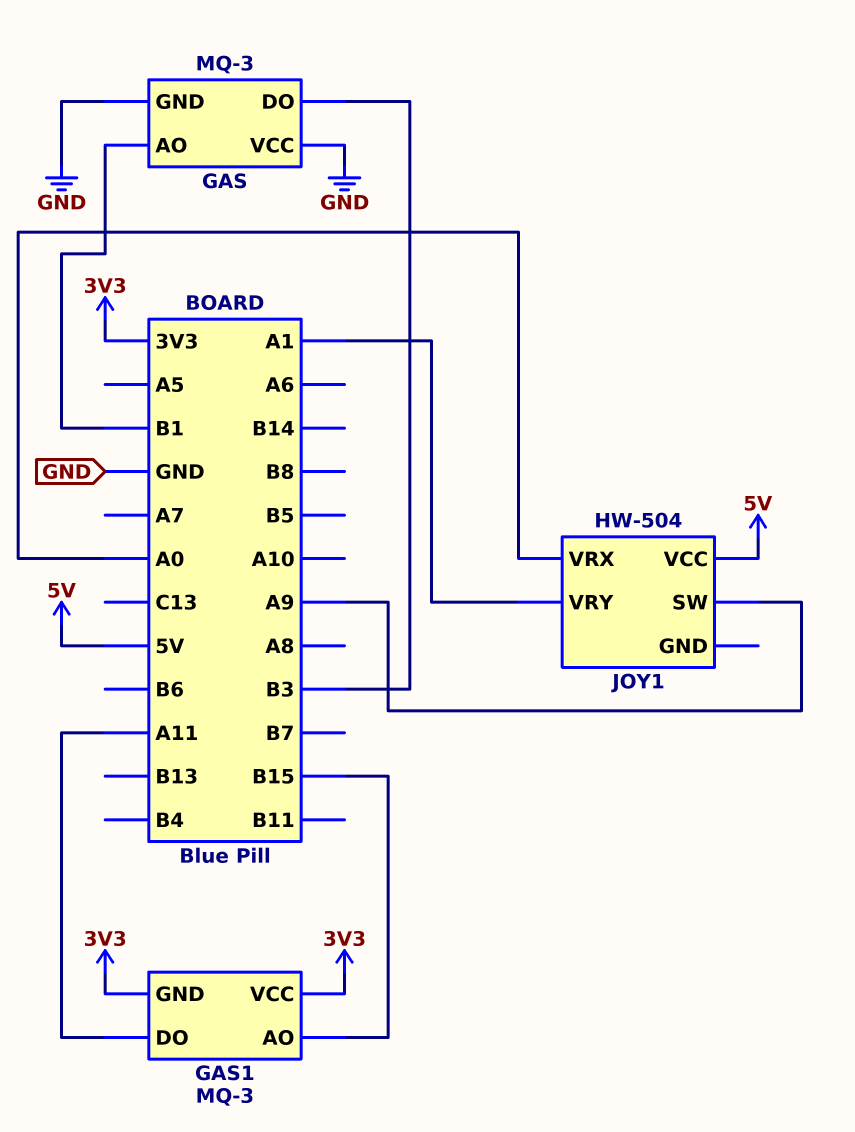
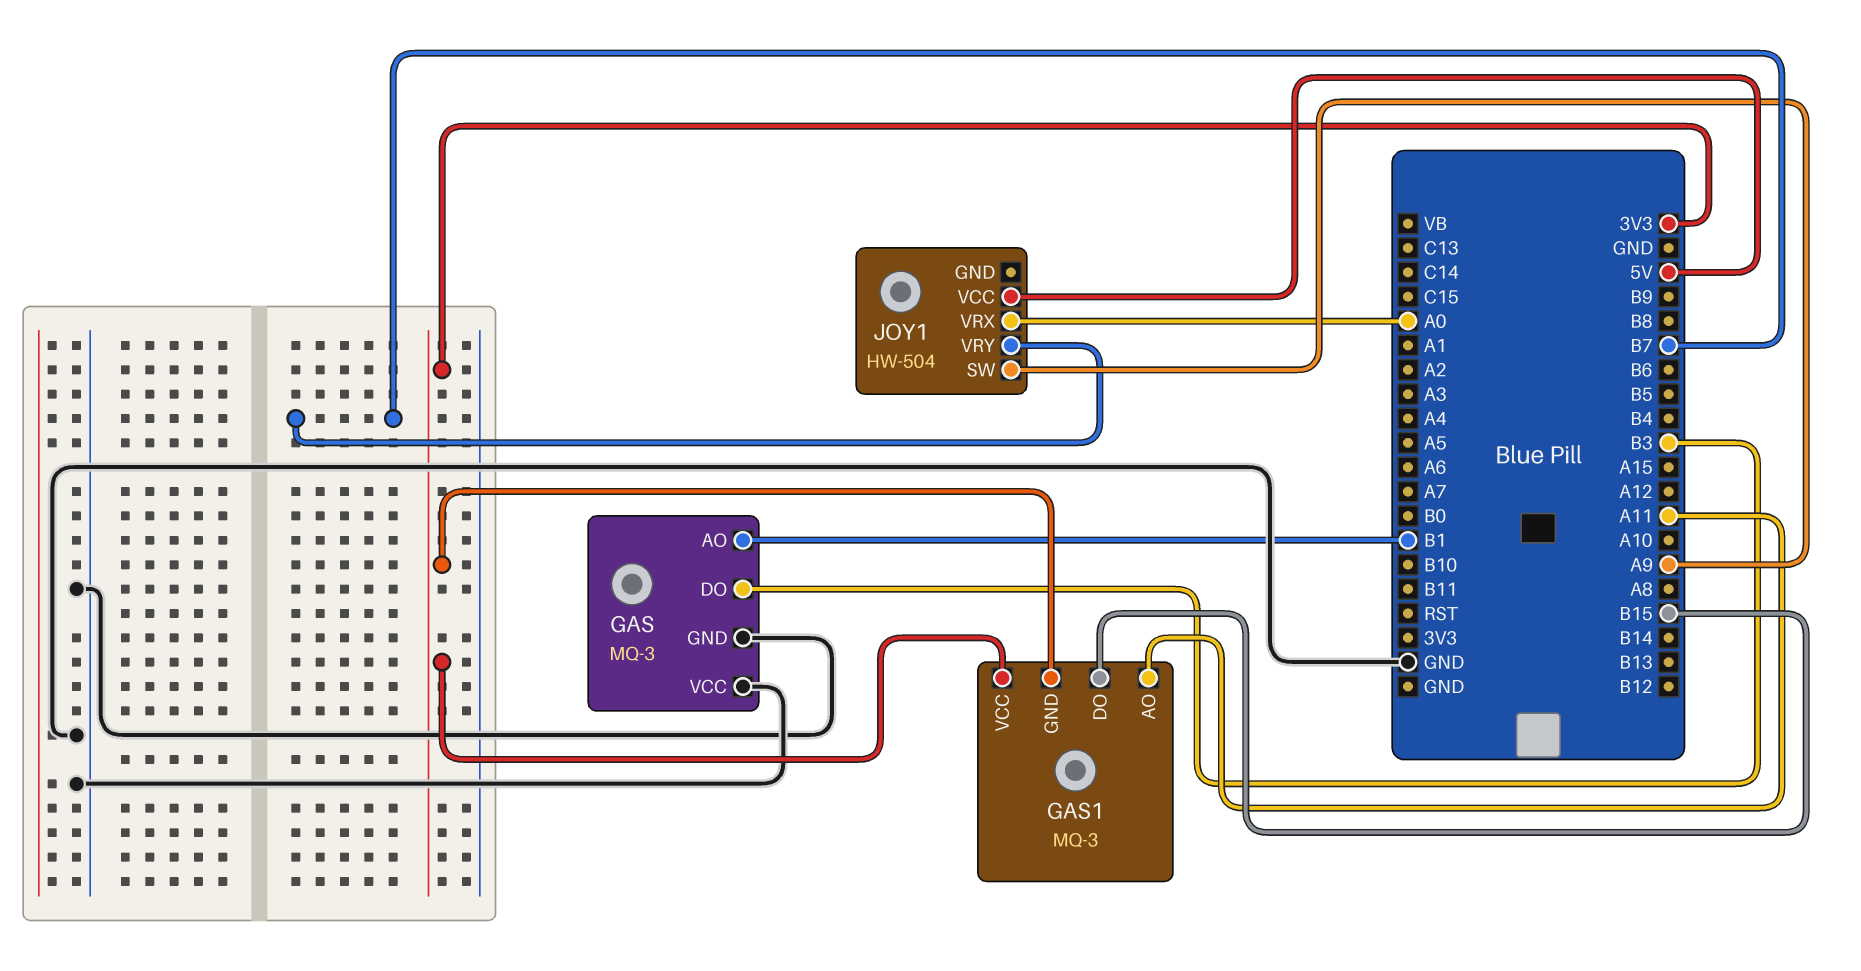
GAS1 pin AO: B15 -> A11
GAS1 pin DO: A11 -> B15
JOY1 pin VRY: A1 -> B7

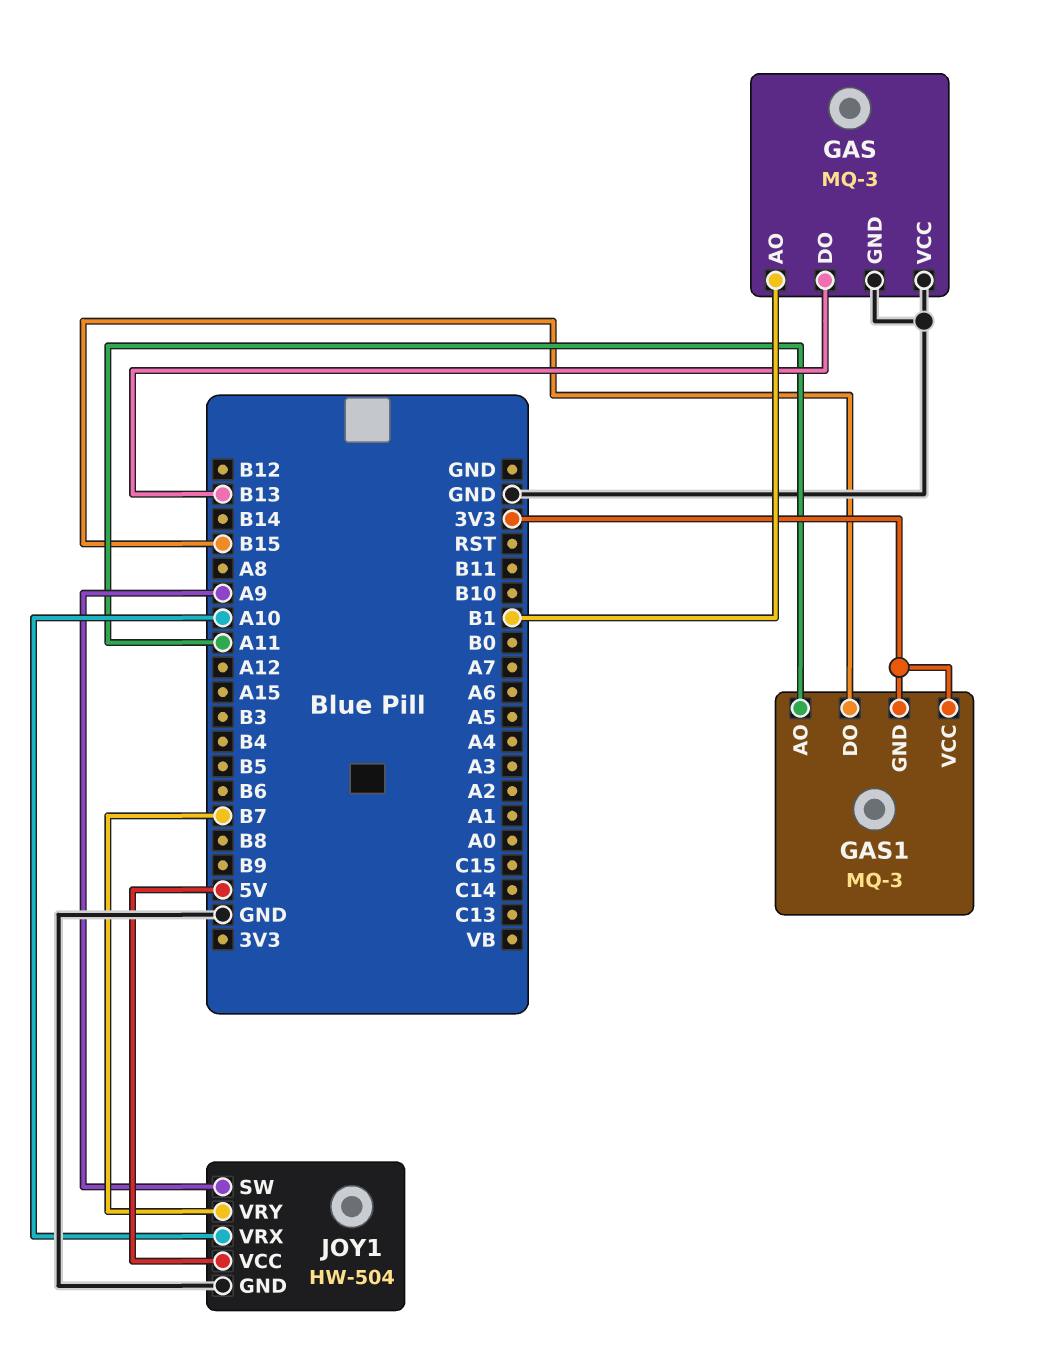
GAS pin DO: B3 -> B13
JOY1 pin GND: none -> GND
JOY1 pin VRX: A0 -> A10

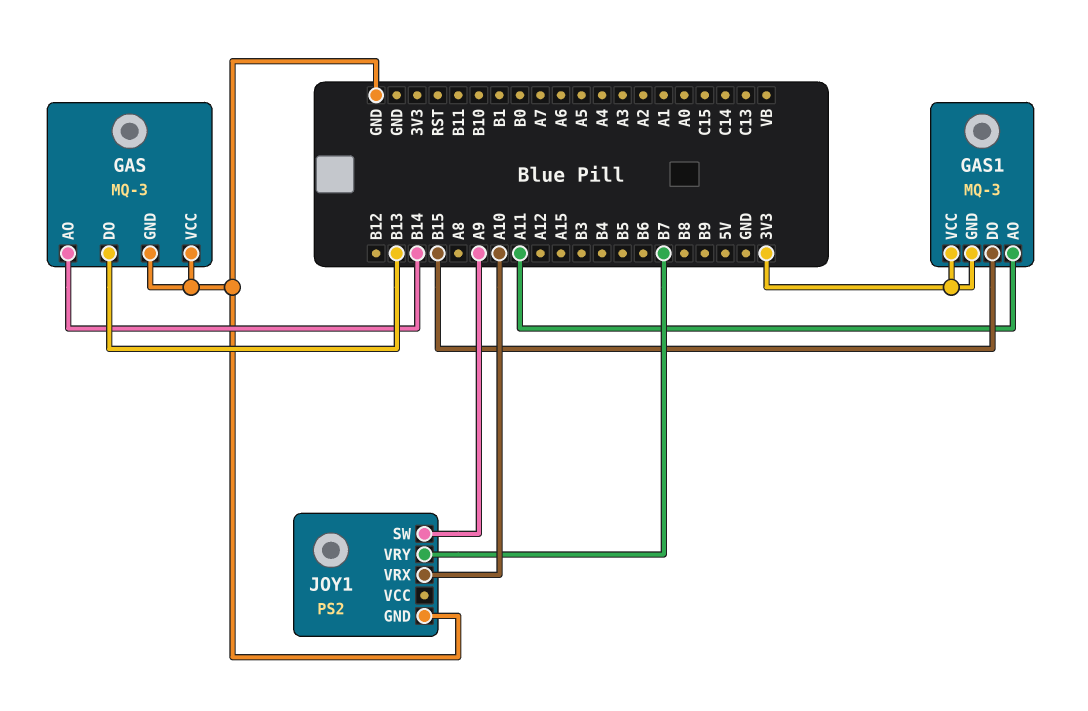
GAS pin AO: B1 -> B14
JOY1: HW-504 -> PS2
JOY1 pin VCC: 5V -> none

